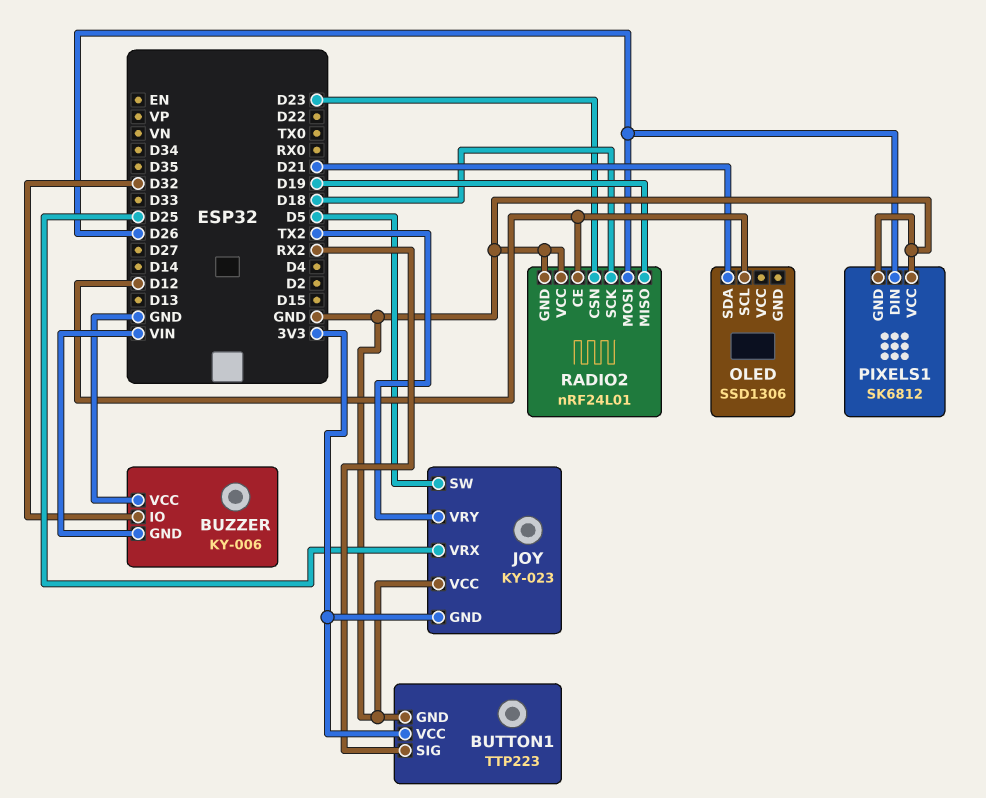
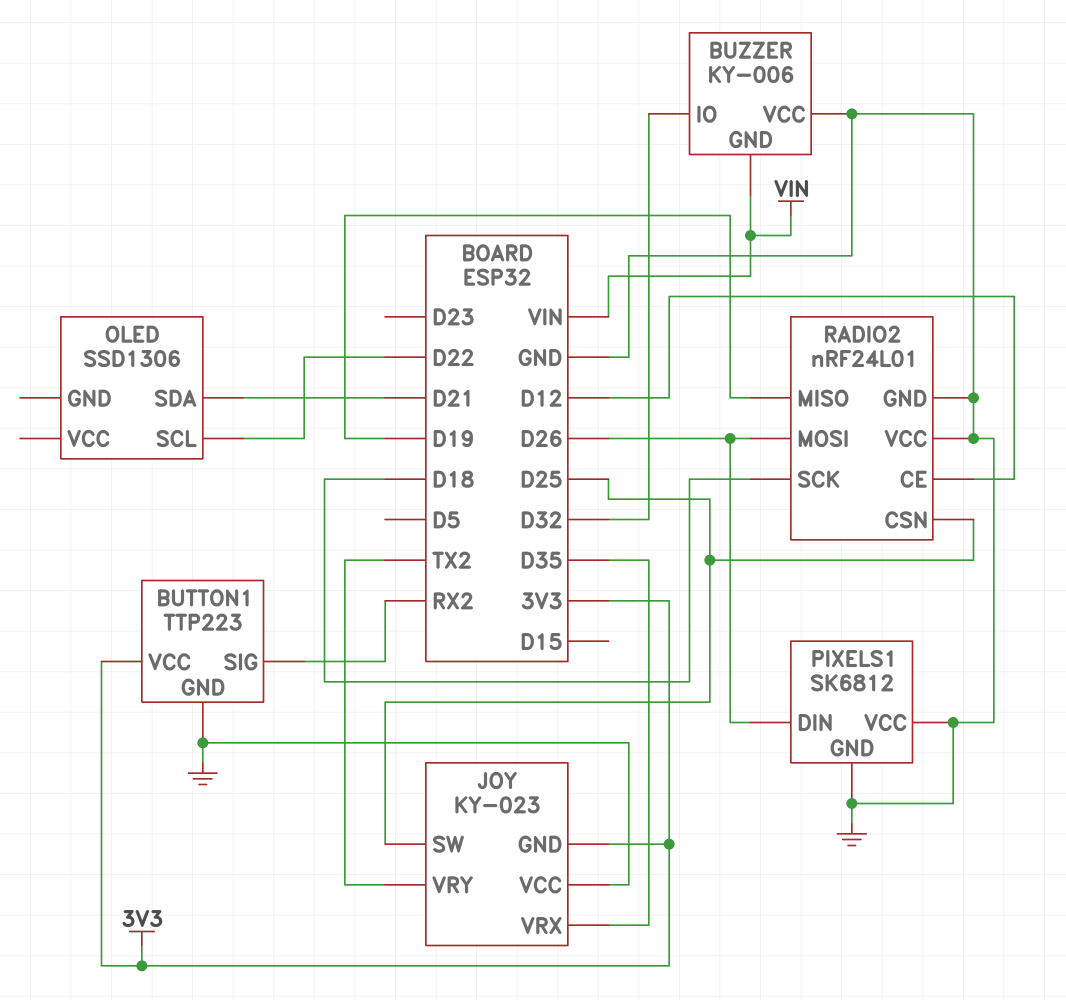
JOY pin SW: D5 -> D25
JOY pin VRX: D25 -> D35
OLED pin SCL: D12 -> D22
RADIO2 pin CSN: D23 -> D25

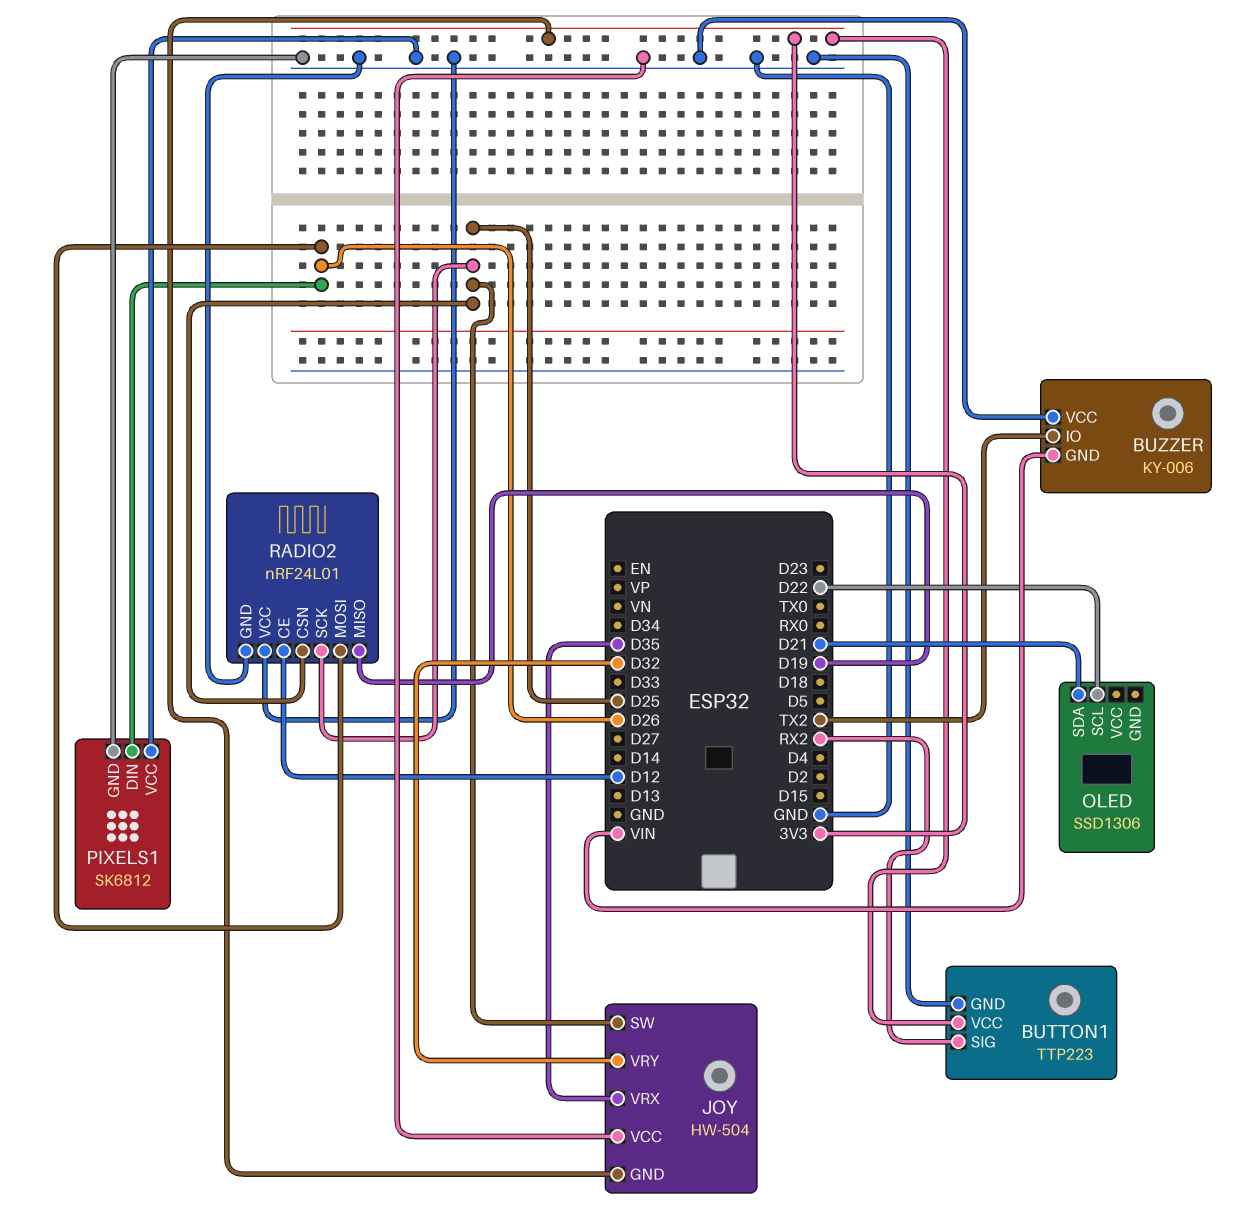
BUZZER pin IO: D32 -> TX2
JOY: KY-023 -> HW-504
JOY pin VRY: TX2 -> D32
RADIO2 pin SCK: D18 -> D25

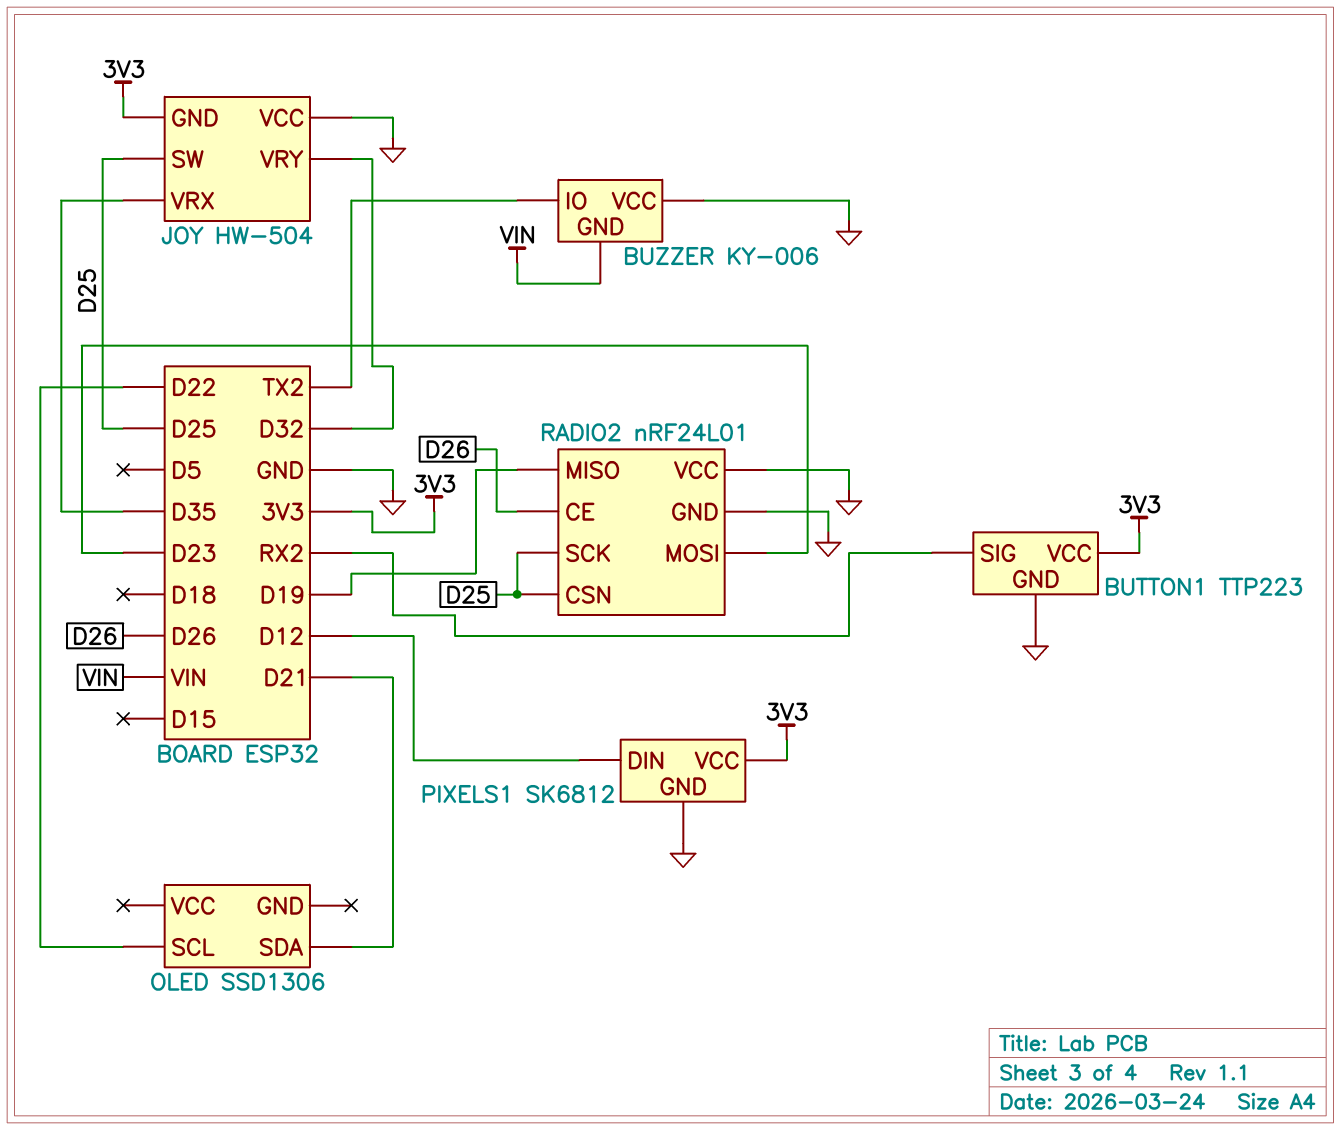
PIXELS1 pin DIN: D26 -> D12
PIXELS1 pin VCC: GND -> 3V3
RADIO2 pin CE: D12 -> D26
RADIO2 pin MOSI: D26 -> D23

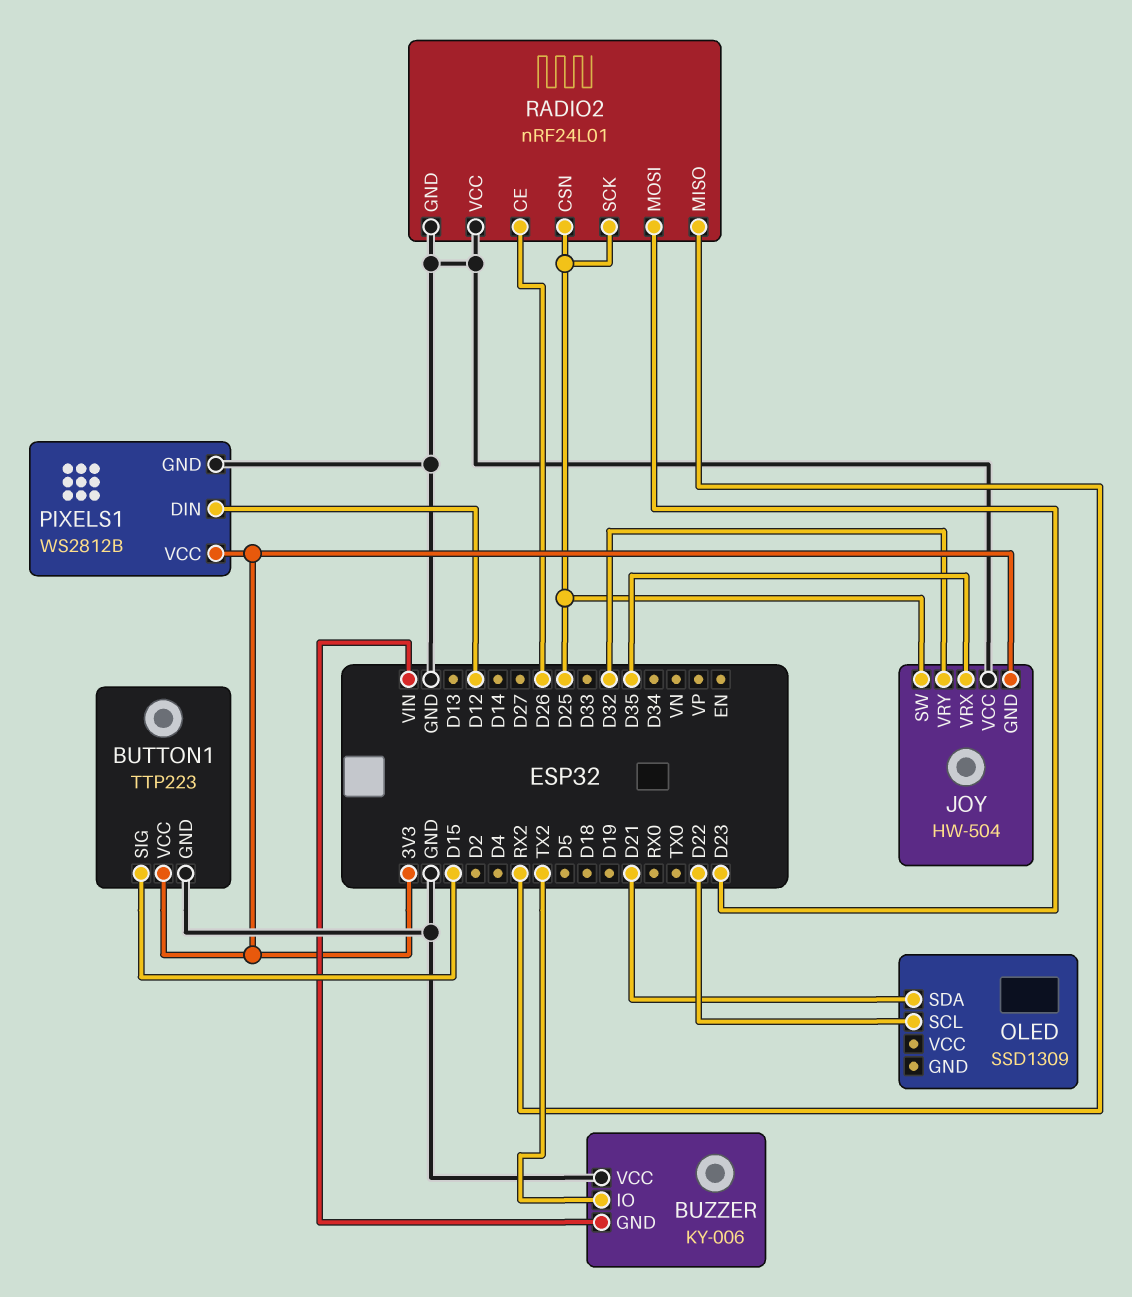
BUTTON1 pin SIG: RX2 -> D15
OLED: SSD1306 -> SSD1309
PIXELS1: SK6812 -> WS2812B
RADIO2 pin MISO: D19 -> RX2

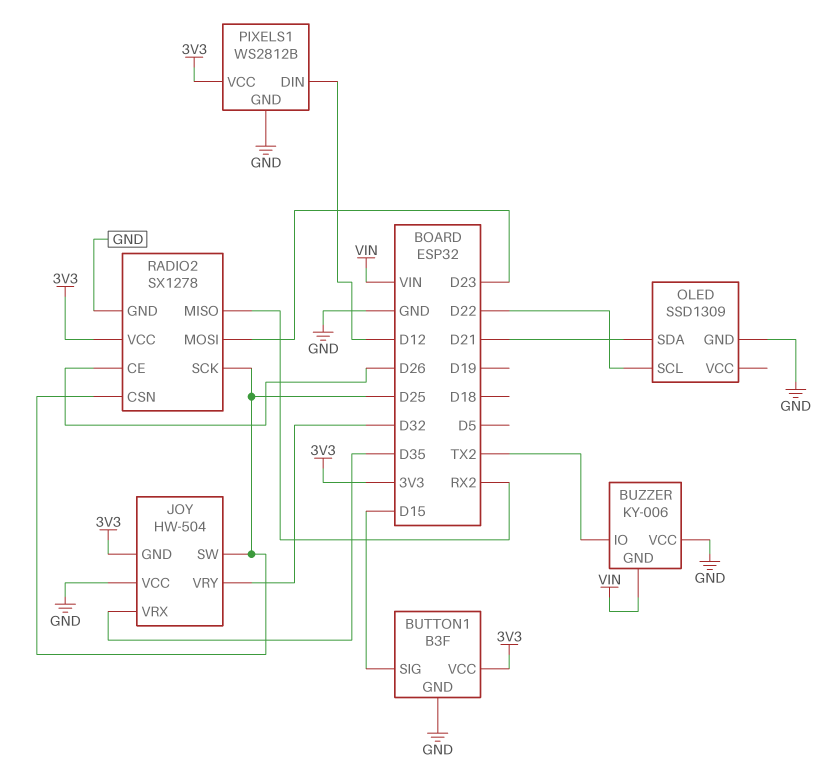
BUTTON1: TTP223 -> B3F
OLED pin GND: none -> GND
RADIO2: nRF24L01 -> SX1278
RADIO2 pin VCC: GND -> 3V3

